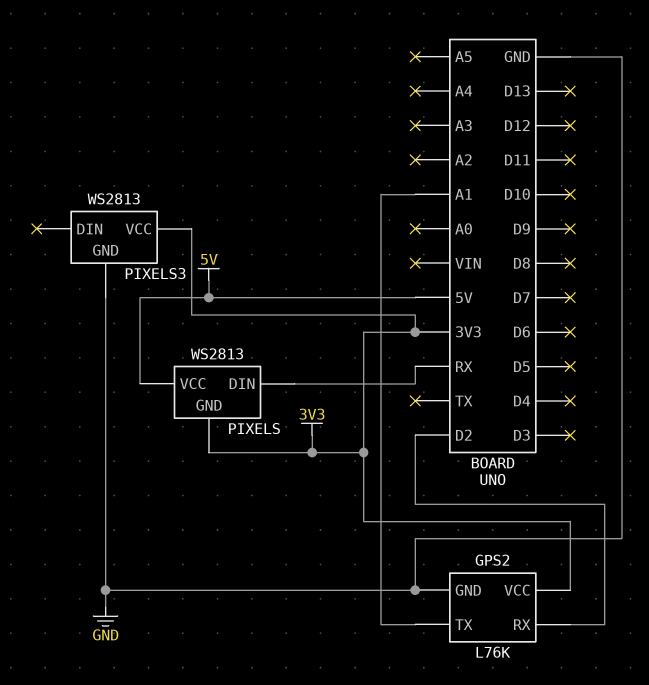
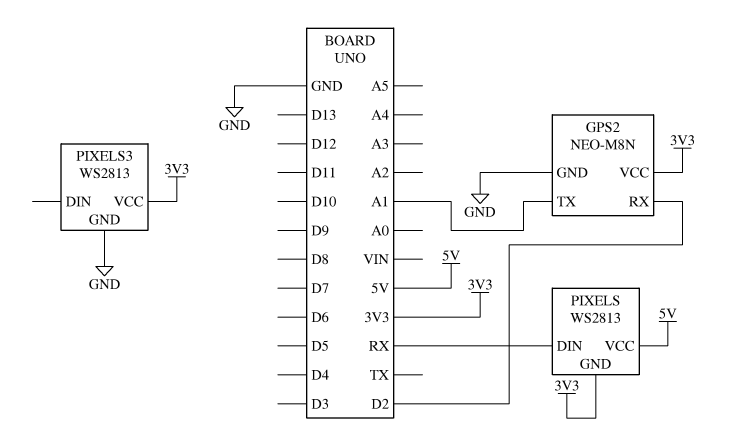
GPS2: L76K -> NEO-M8N

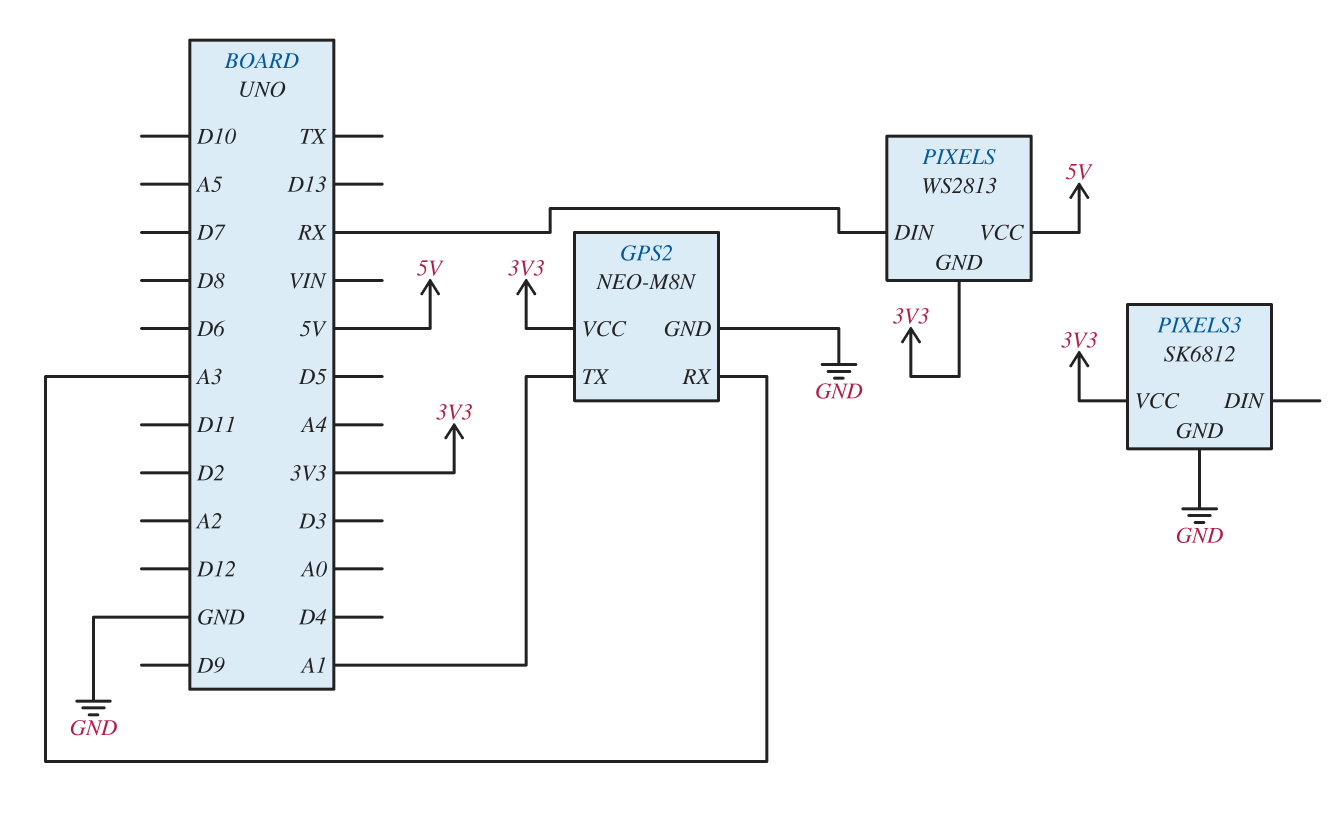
GPS2 pin RX: D2 -> A3
PIXELS3: WS2813 -> SK6812

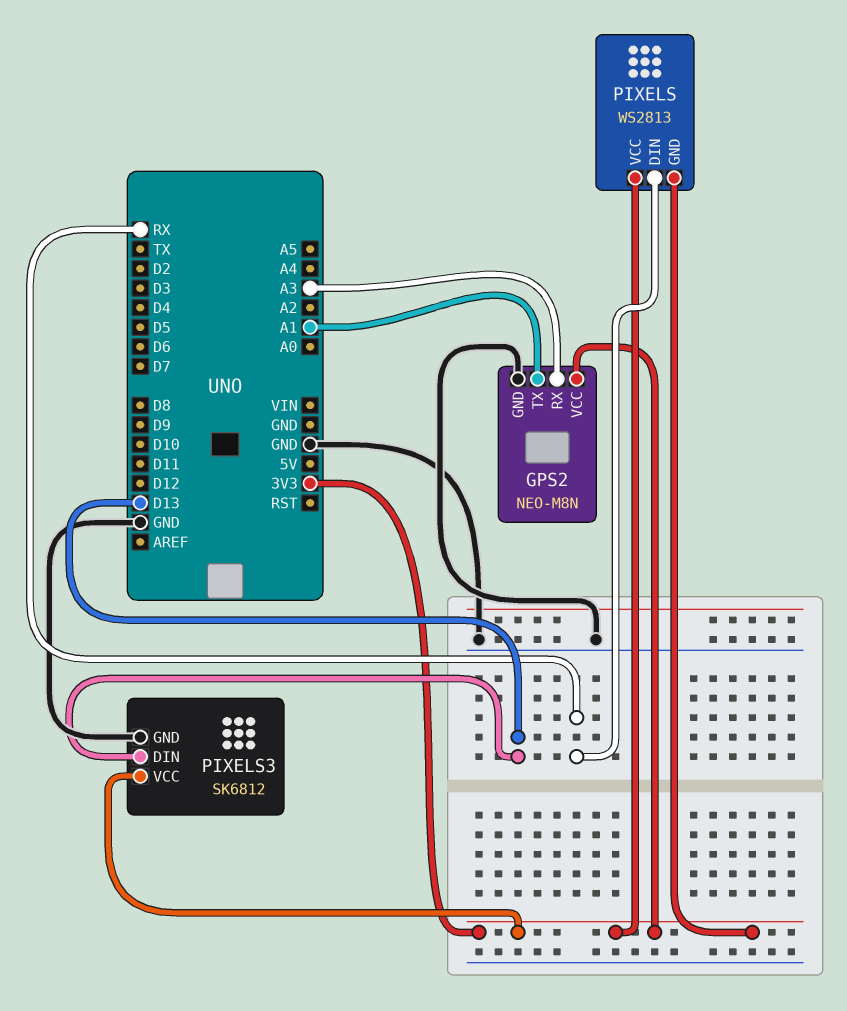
PIXELS pin VCC: 5V -> 3V3
PIXELS3 pin DIN: none -> D13

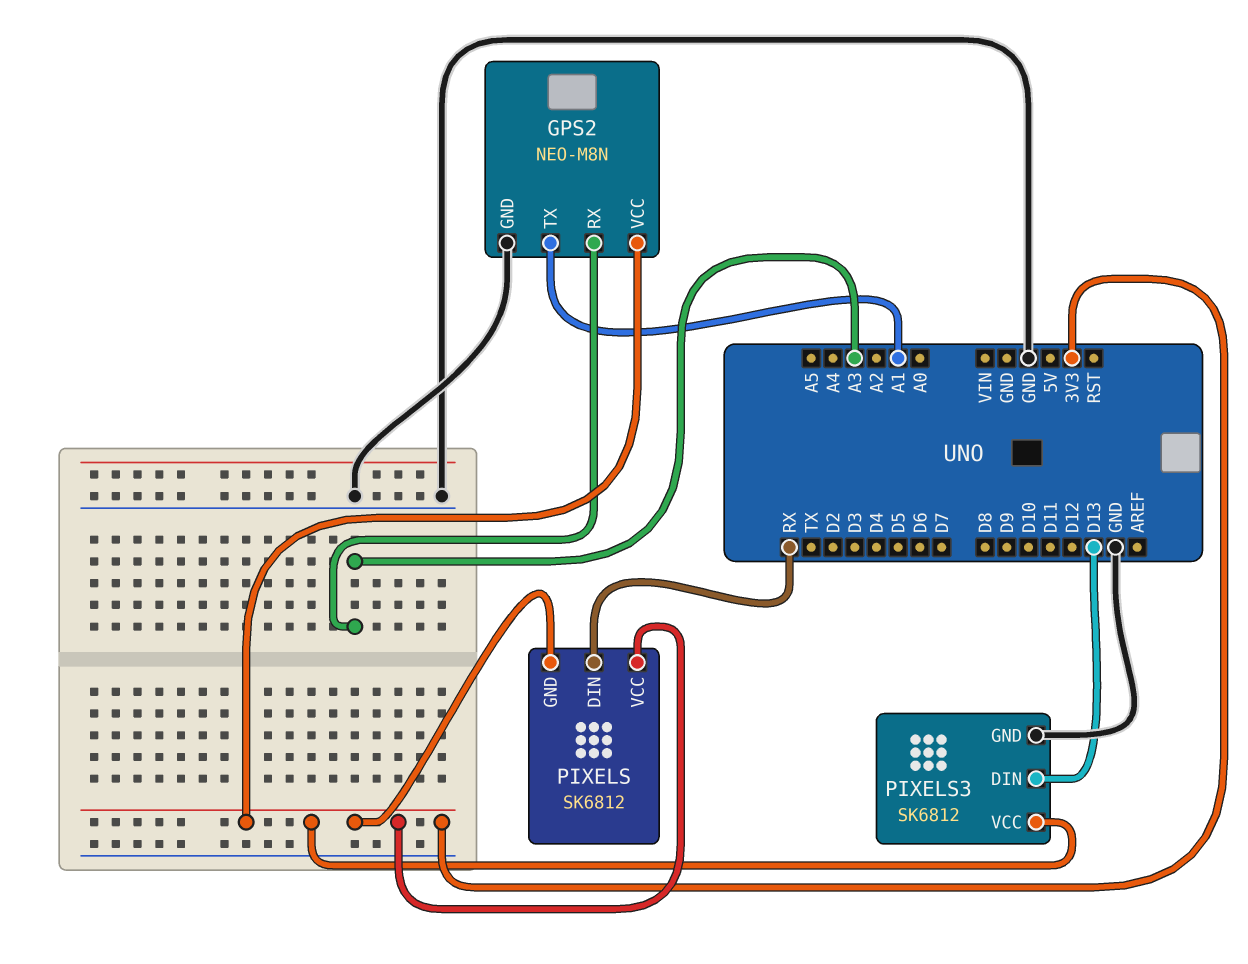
PIXELS: WS2813 -> SK6812

